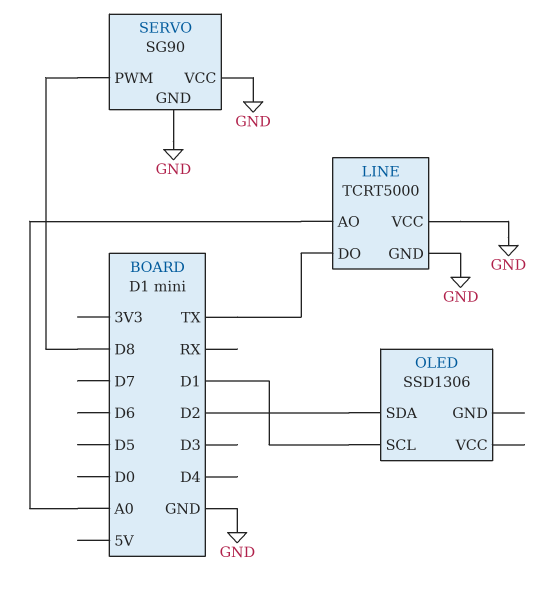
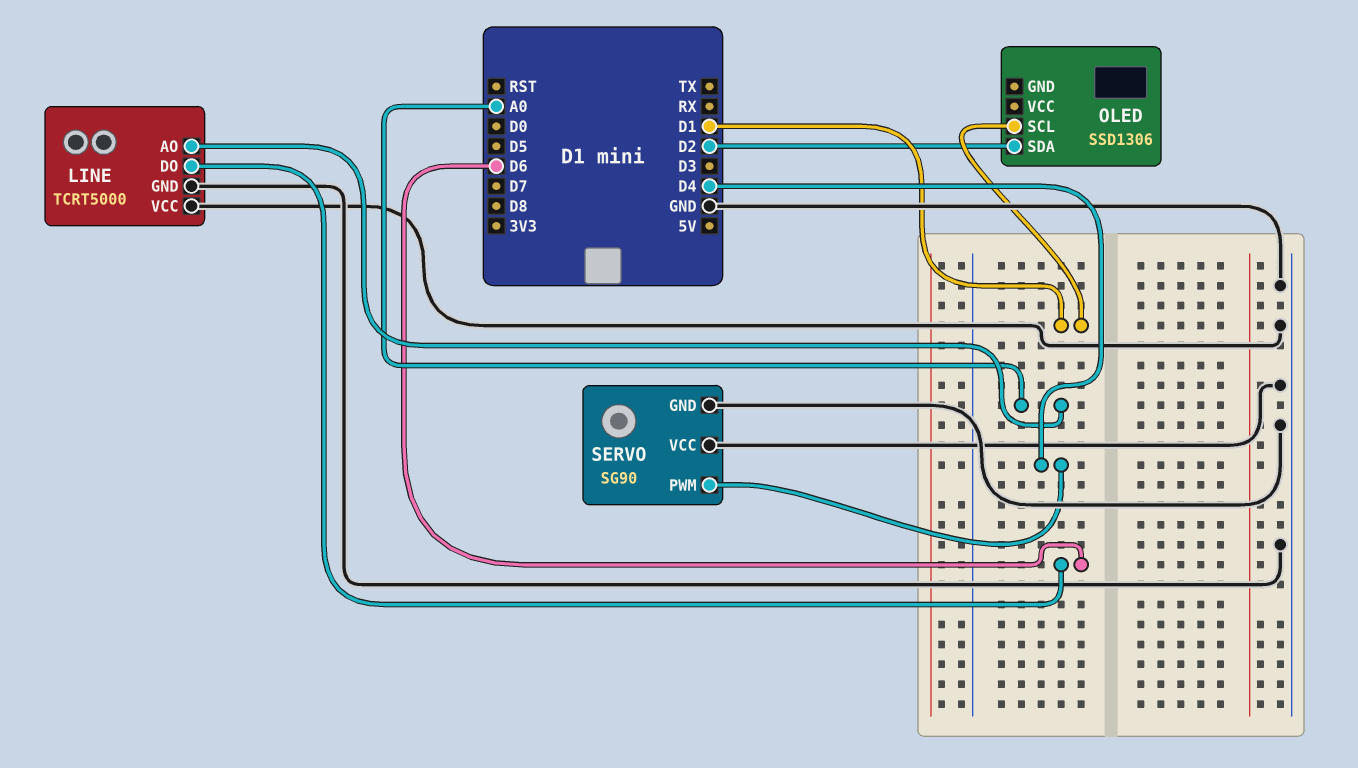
LINE pin DO: TX -> D6
SERVO pin PWM: D8 -> D4

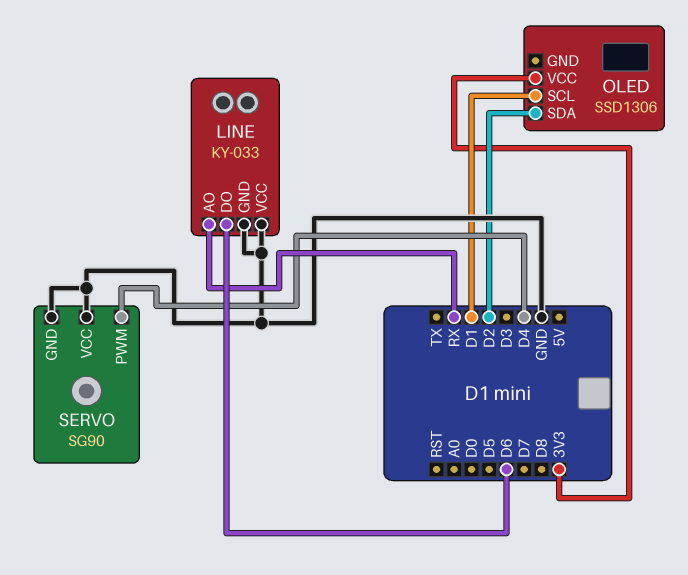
LINE: TCRT5000 -> KY-033
LINE pin AO: A0 -> RX
OLED pin VCC: none -> 3V3

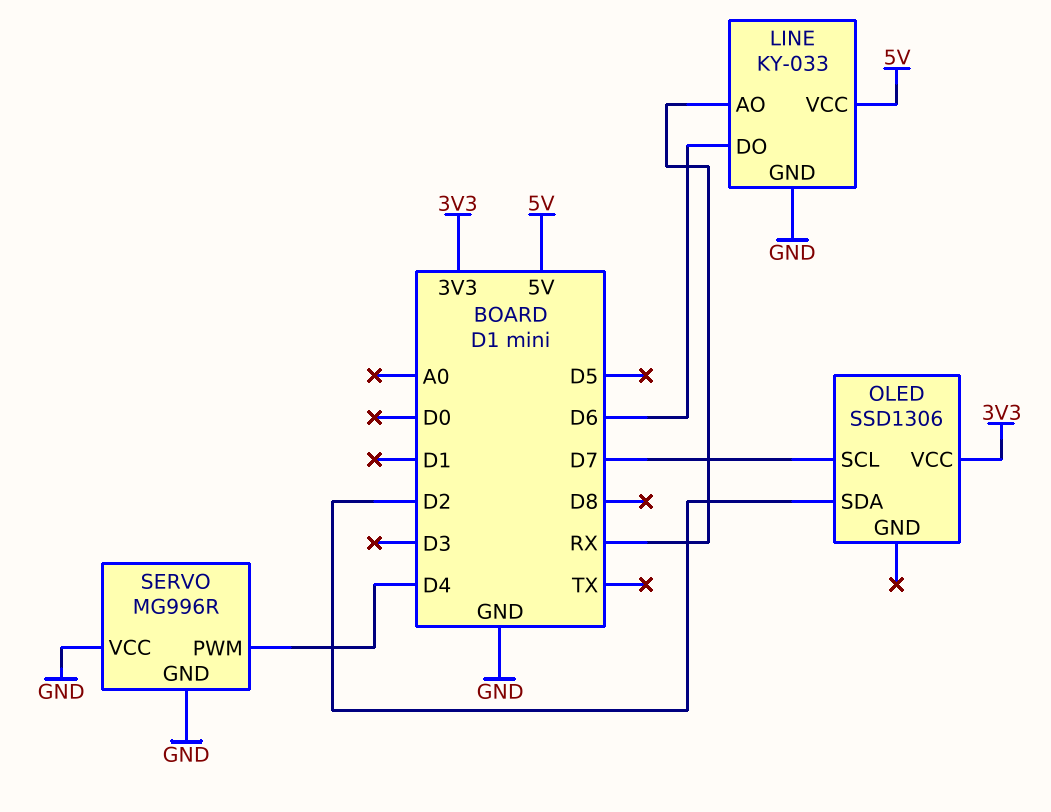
LINE pin VCC: GND -> 5V
OLED pin SCL: D1 -> D7
SERVO: SG90 -> MG996R

